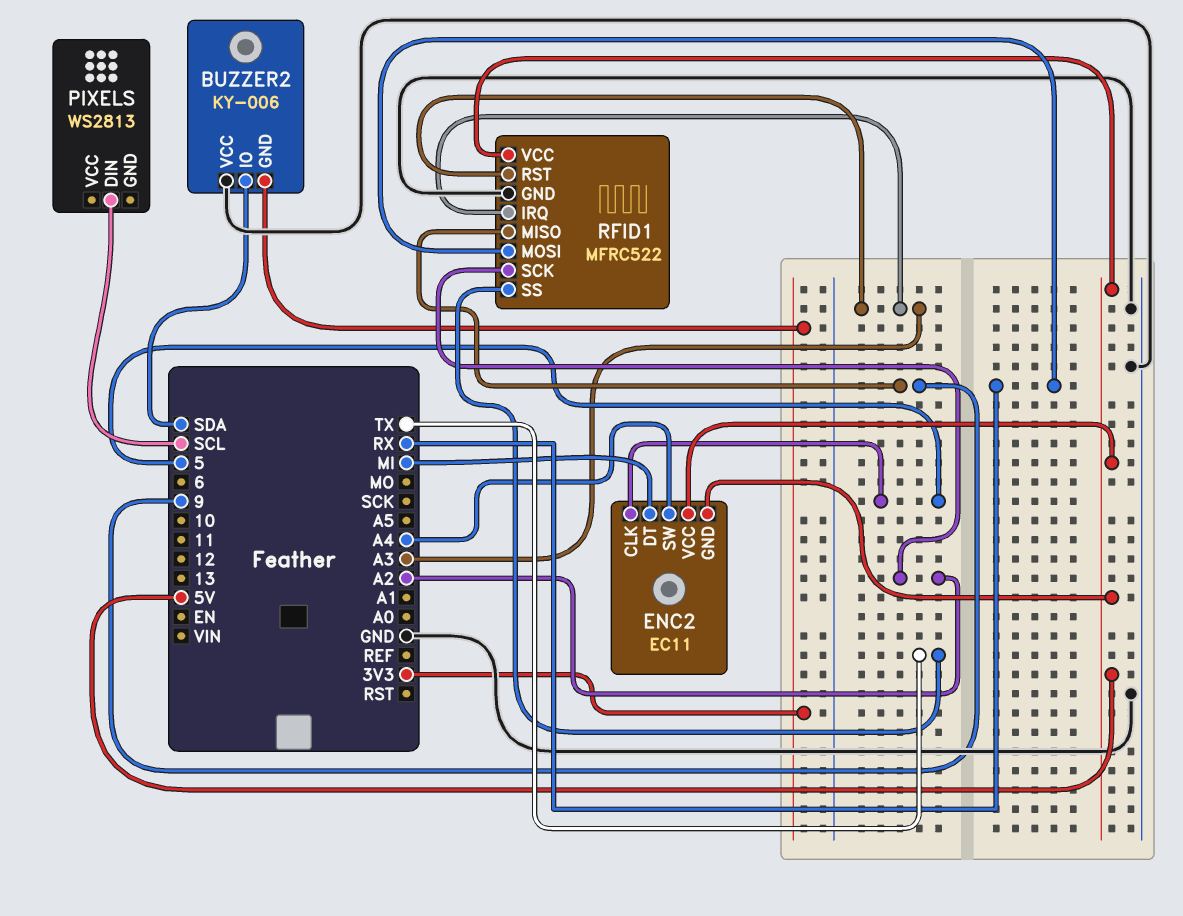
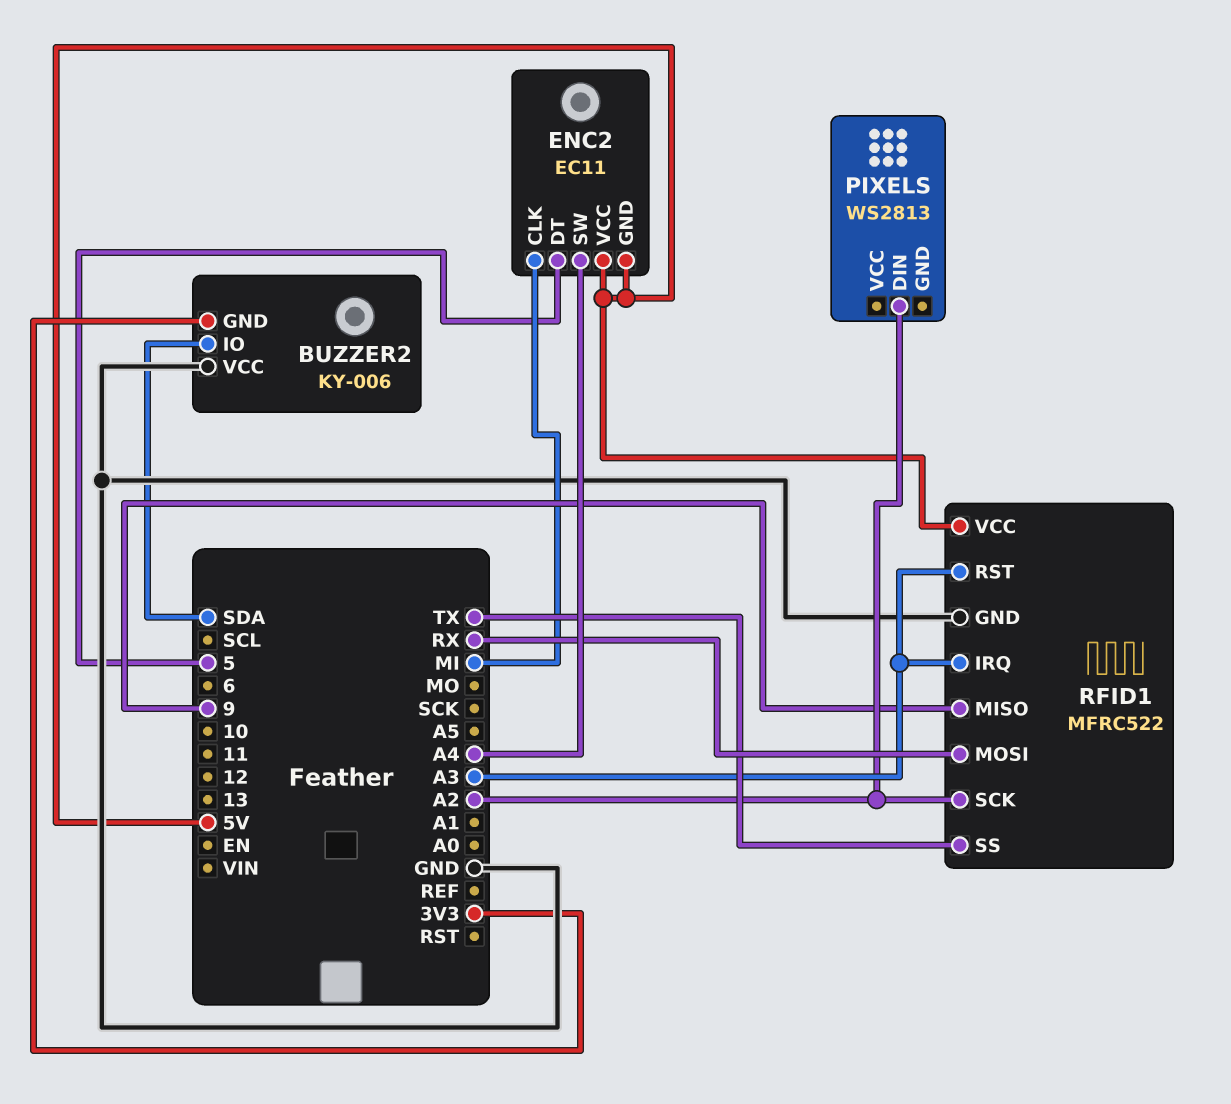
ENC2 pin CLK: 5 -> MI
ENC2 pin DT: MI -> 5
PIXELS pin DIN: SCL -> A2

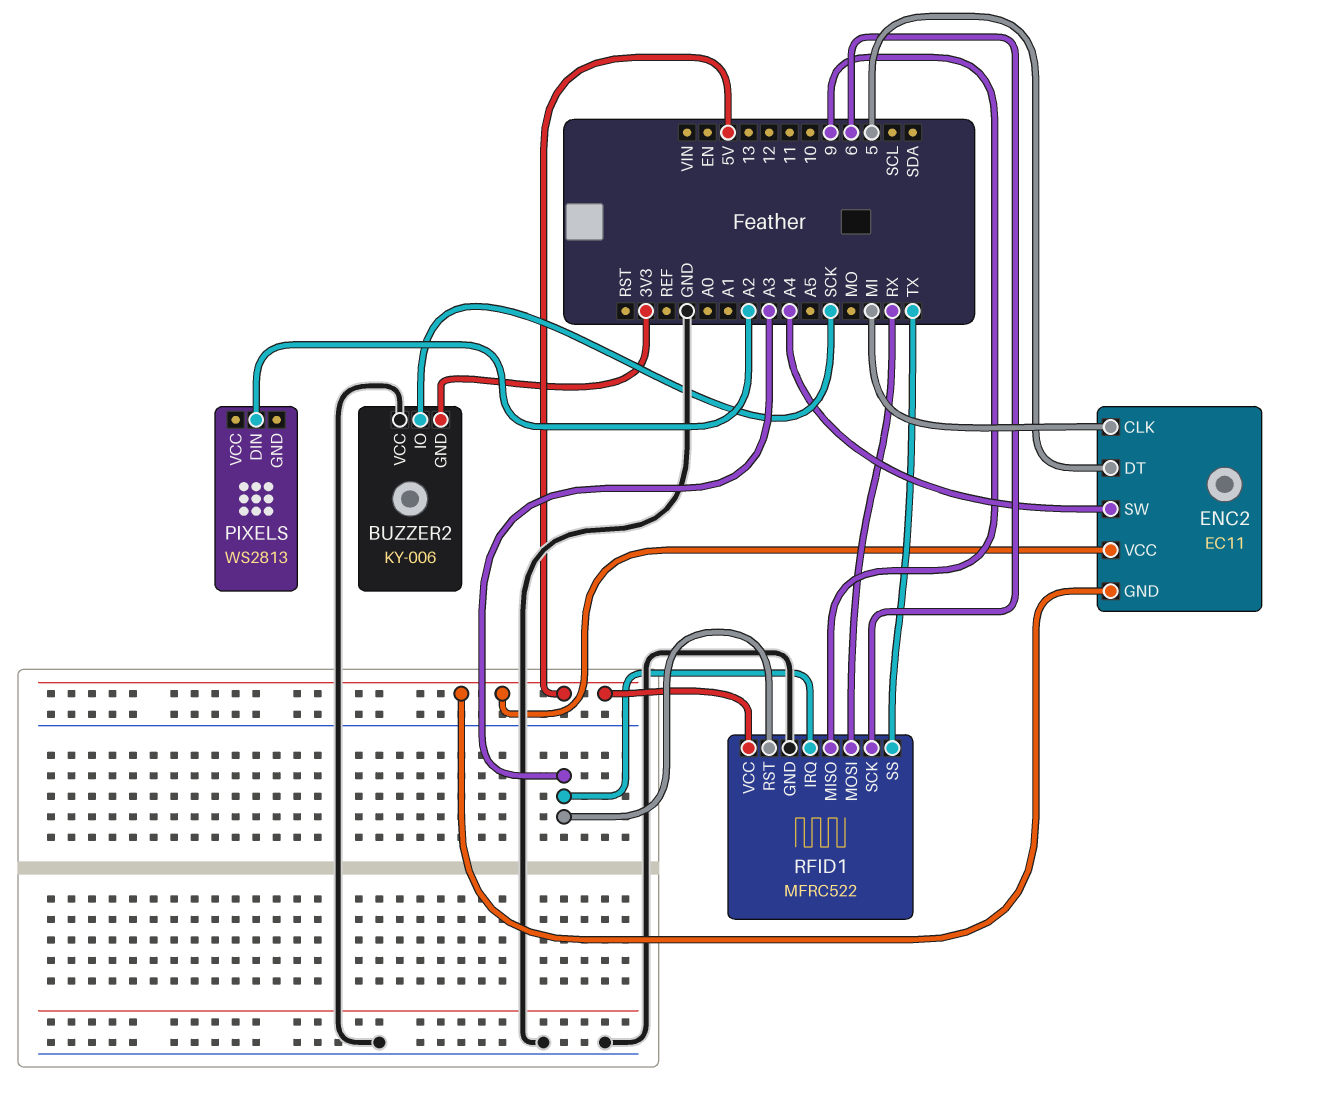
BUZZER2 pin IO: SDA -> SCK
RFID1 pin SCK: A2 -> 6

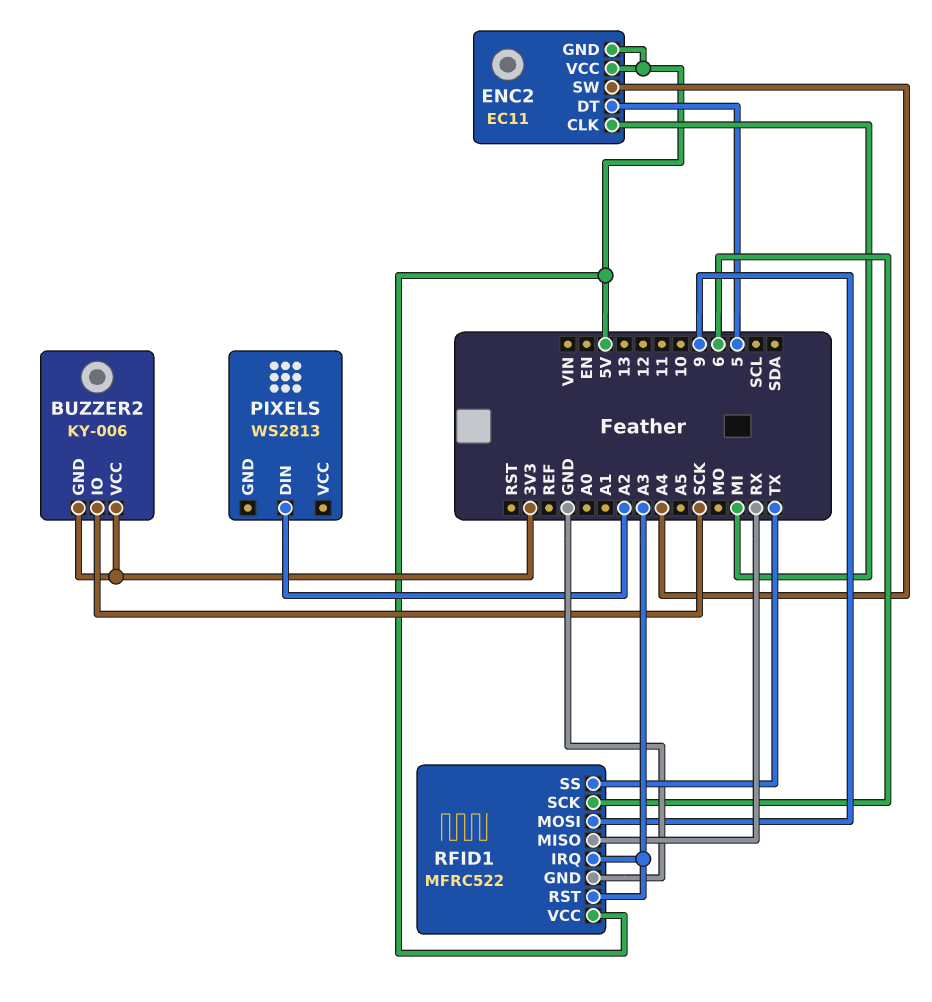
BUZZER2 pin VCC: GND -> 3V3
RFID1 pin MISO: 9 -> RX
RFID1 pin MOSI: RX -> 9

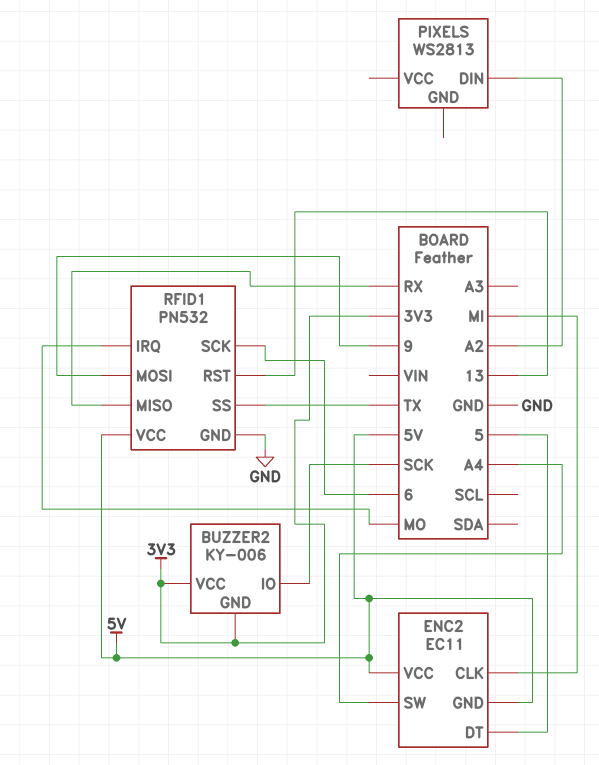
RFID1: MFRC522 -> PN532
RFID1 pin IRQ: A3 -> MO
RFID1 pin RST: A3 -> 13

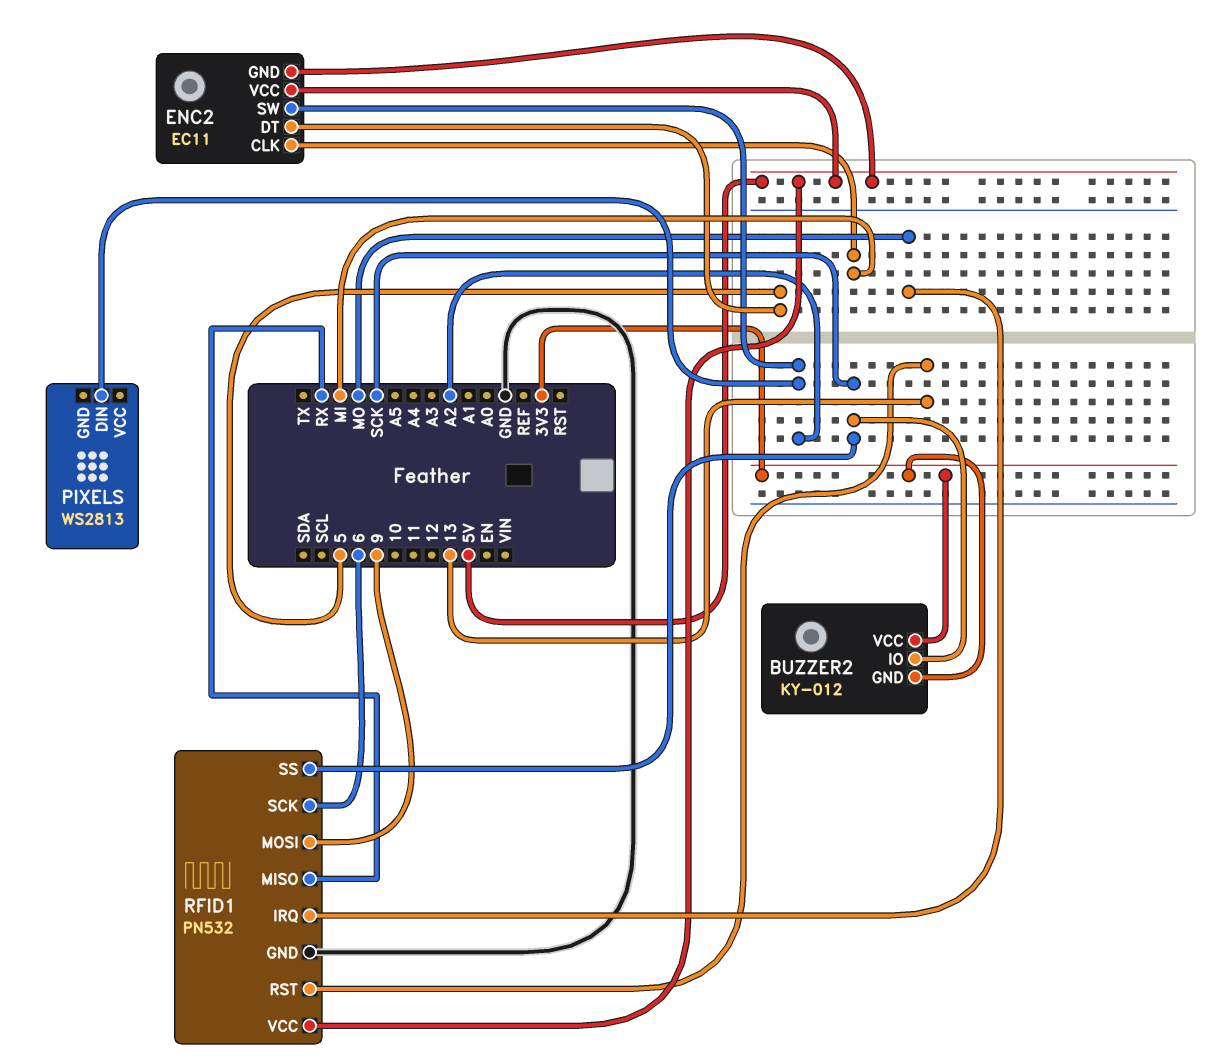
BUZZER2: KY-006 -> KY-012
ENC2 pin SW: A4 -> A2
RFID1 pin SS: TX -> SCK

